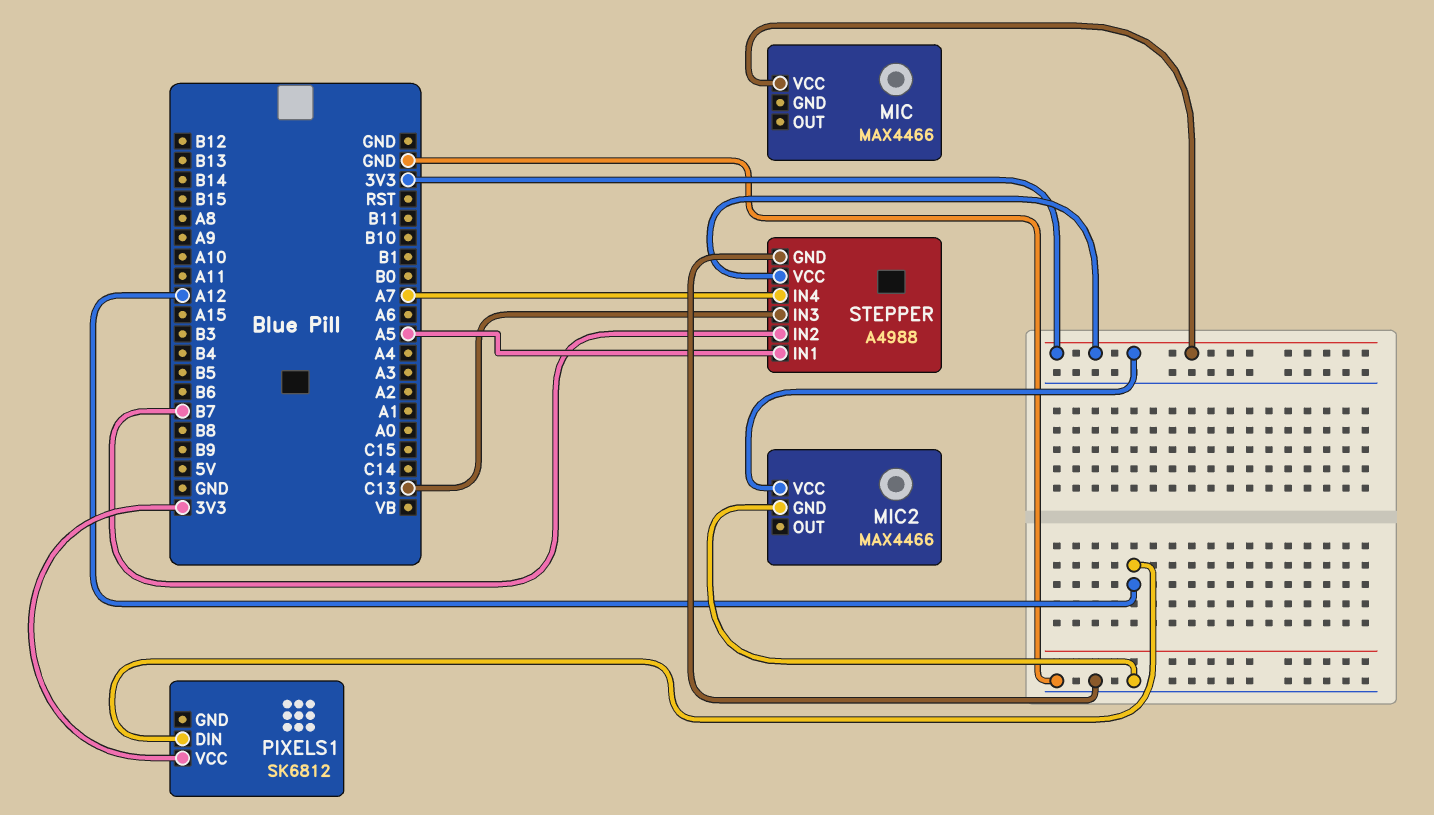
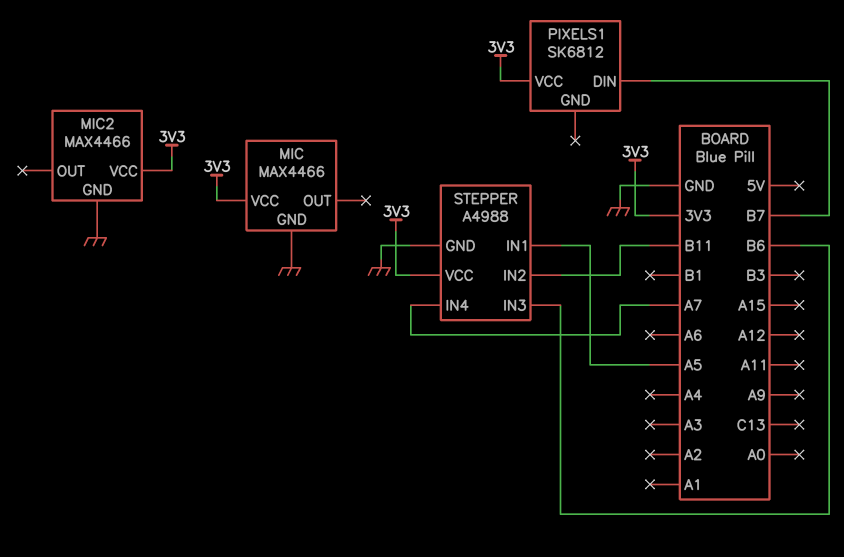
MIC pin GND: none -> GND
PIXELS1 pin DIN: A12 -> B7
STEPPER pin IN2: B7 -> B11
STEPPER pin IN3: C13 -> B6

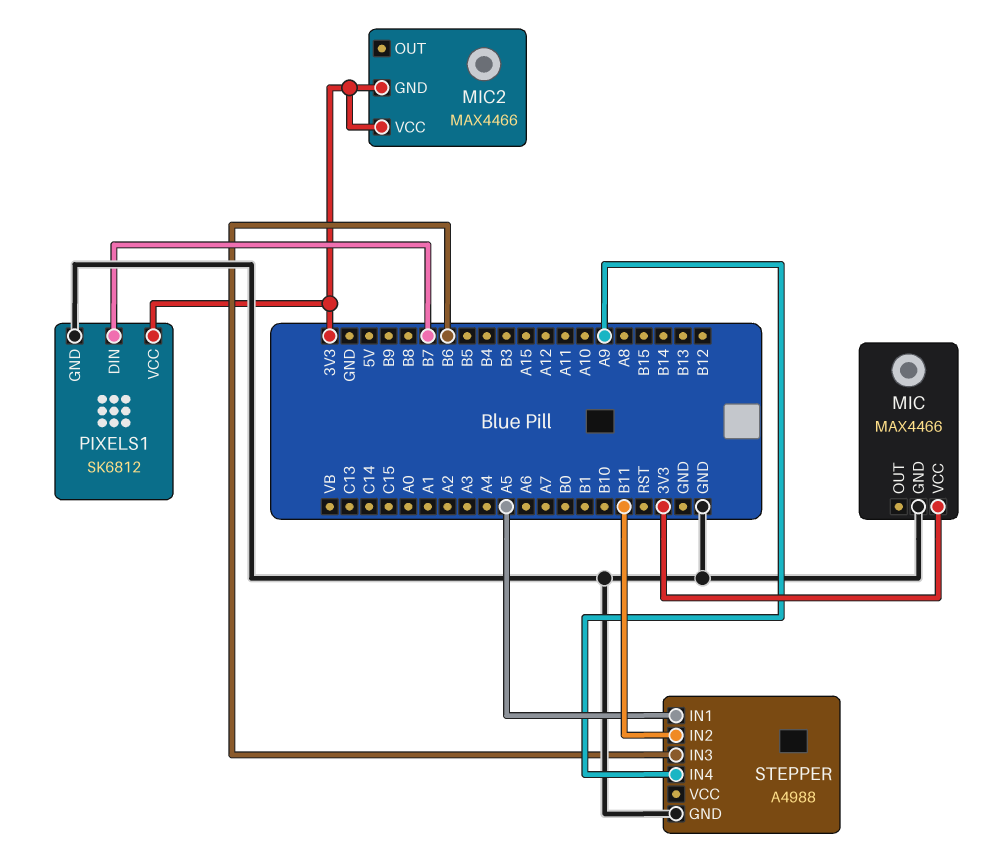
MIC2 pin GND: GND -> 3V3
PIXELS1 pin GND: none -> GND
STEPPER pin IN4: A7 -> A9
STEPPER pin VCC: 3V3 -> none

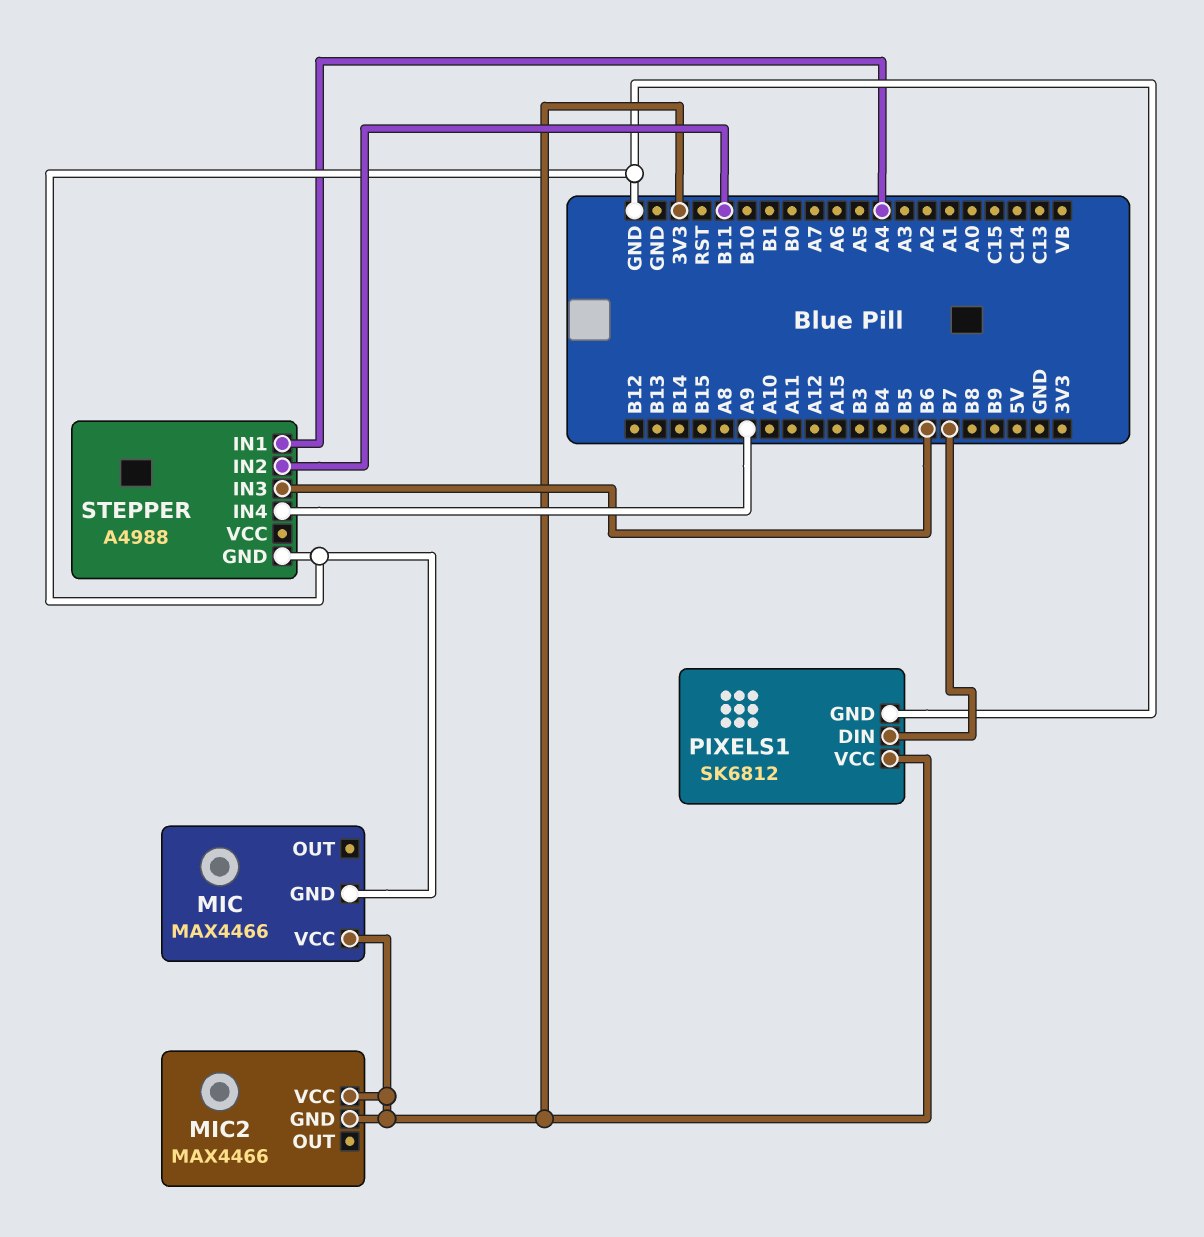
STEPPER pin IN1: A5 -> A4

